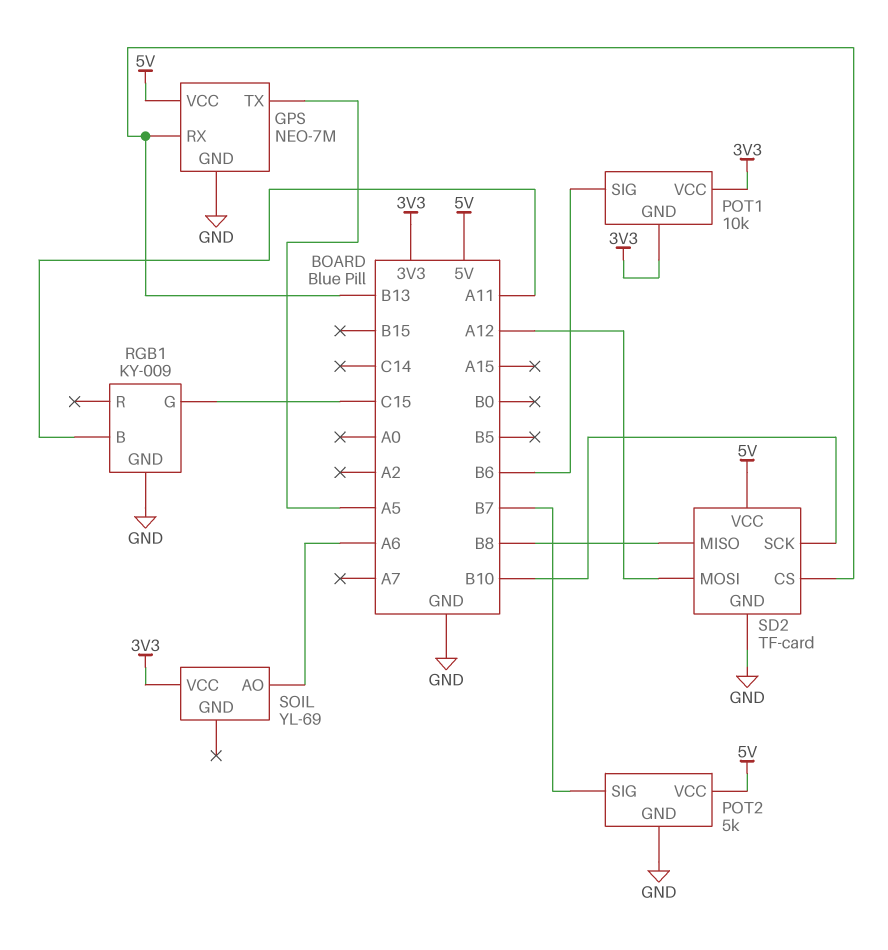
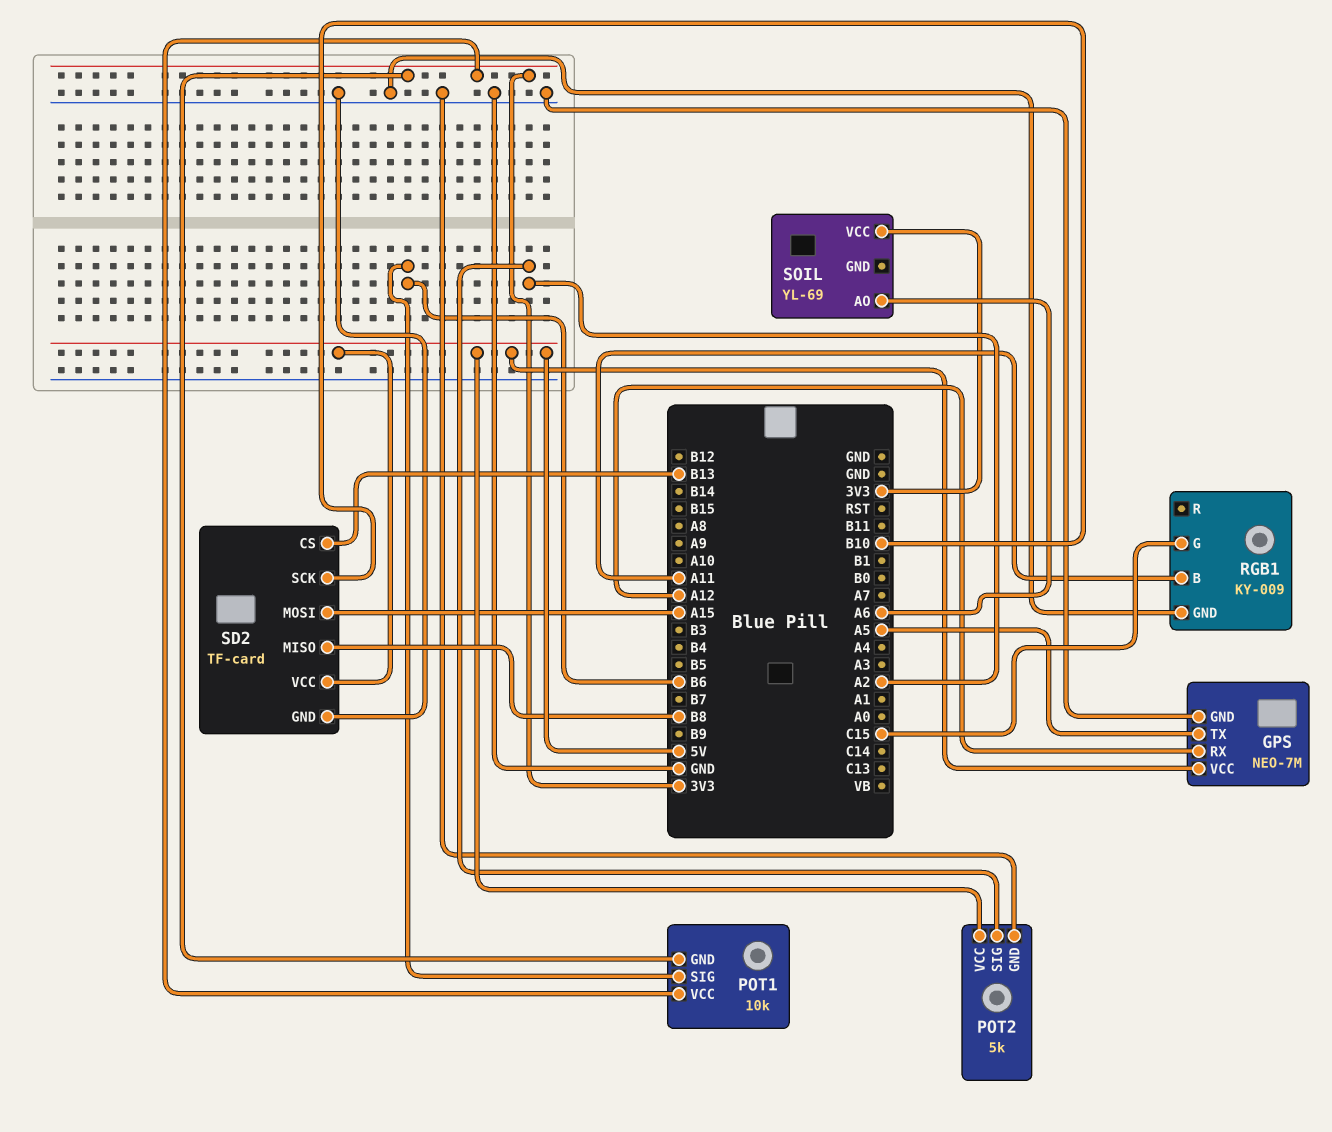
GPS pin RX: B13 -> A12
POT2 pin SIG: B7 -> A2
SD2 pin MOSI: A12 -> A15

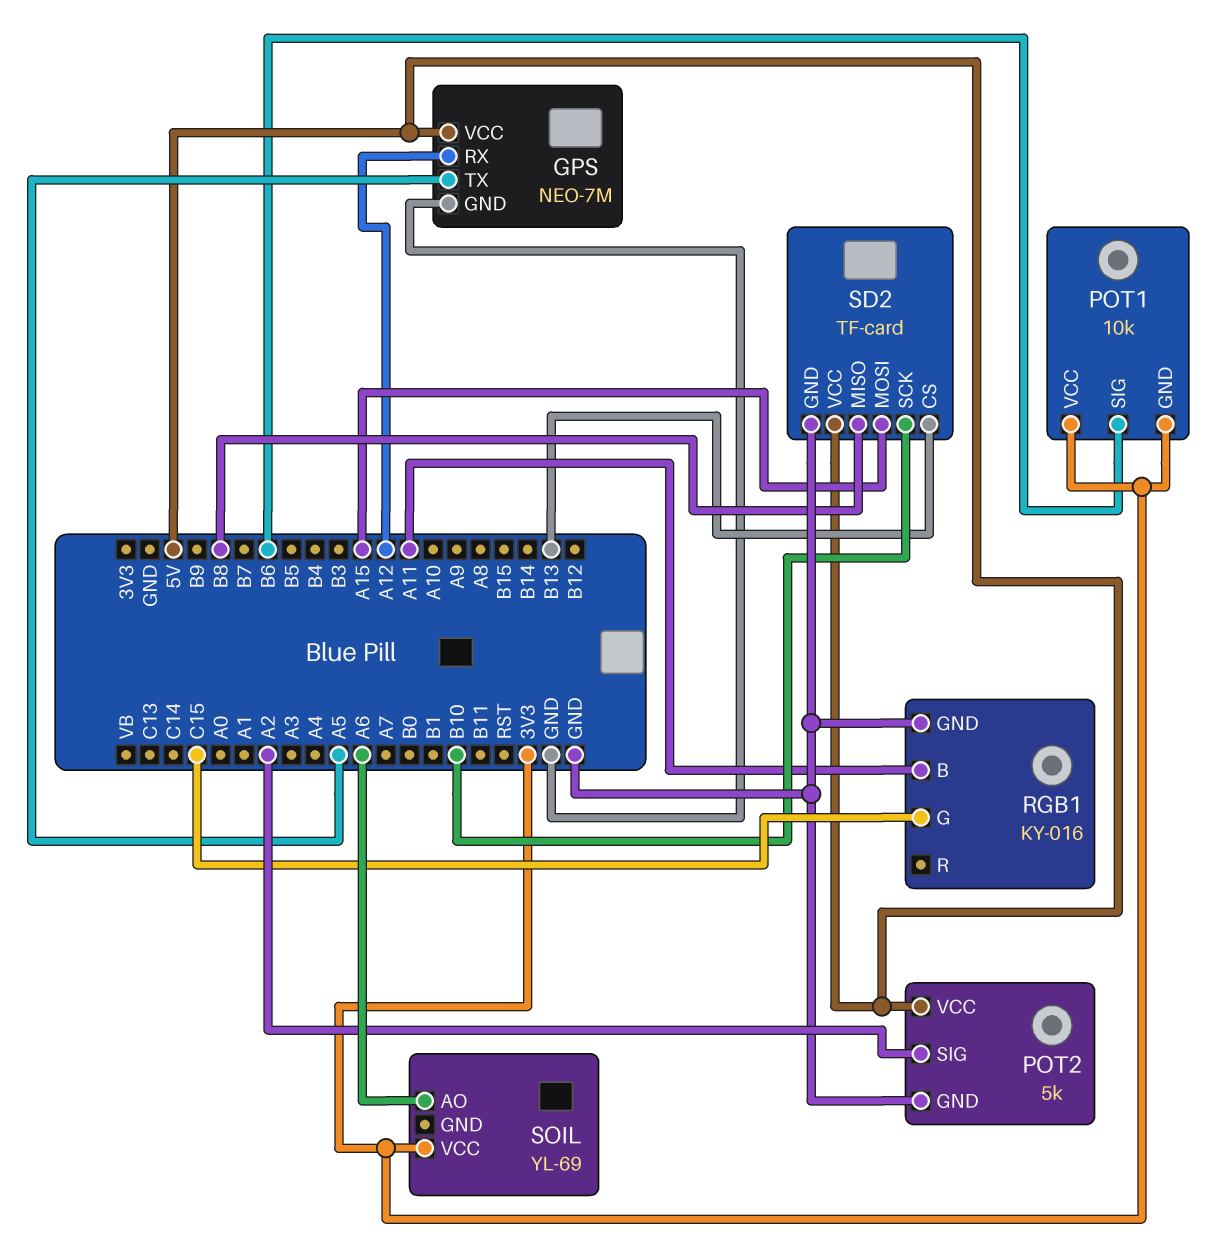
RGB1: KY-009 -> KY-016

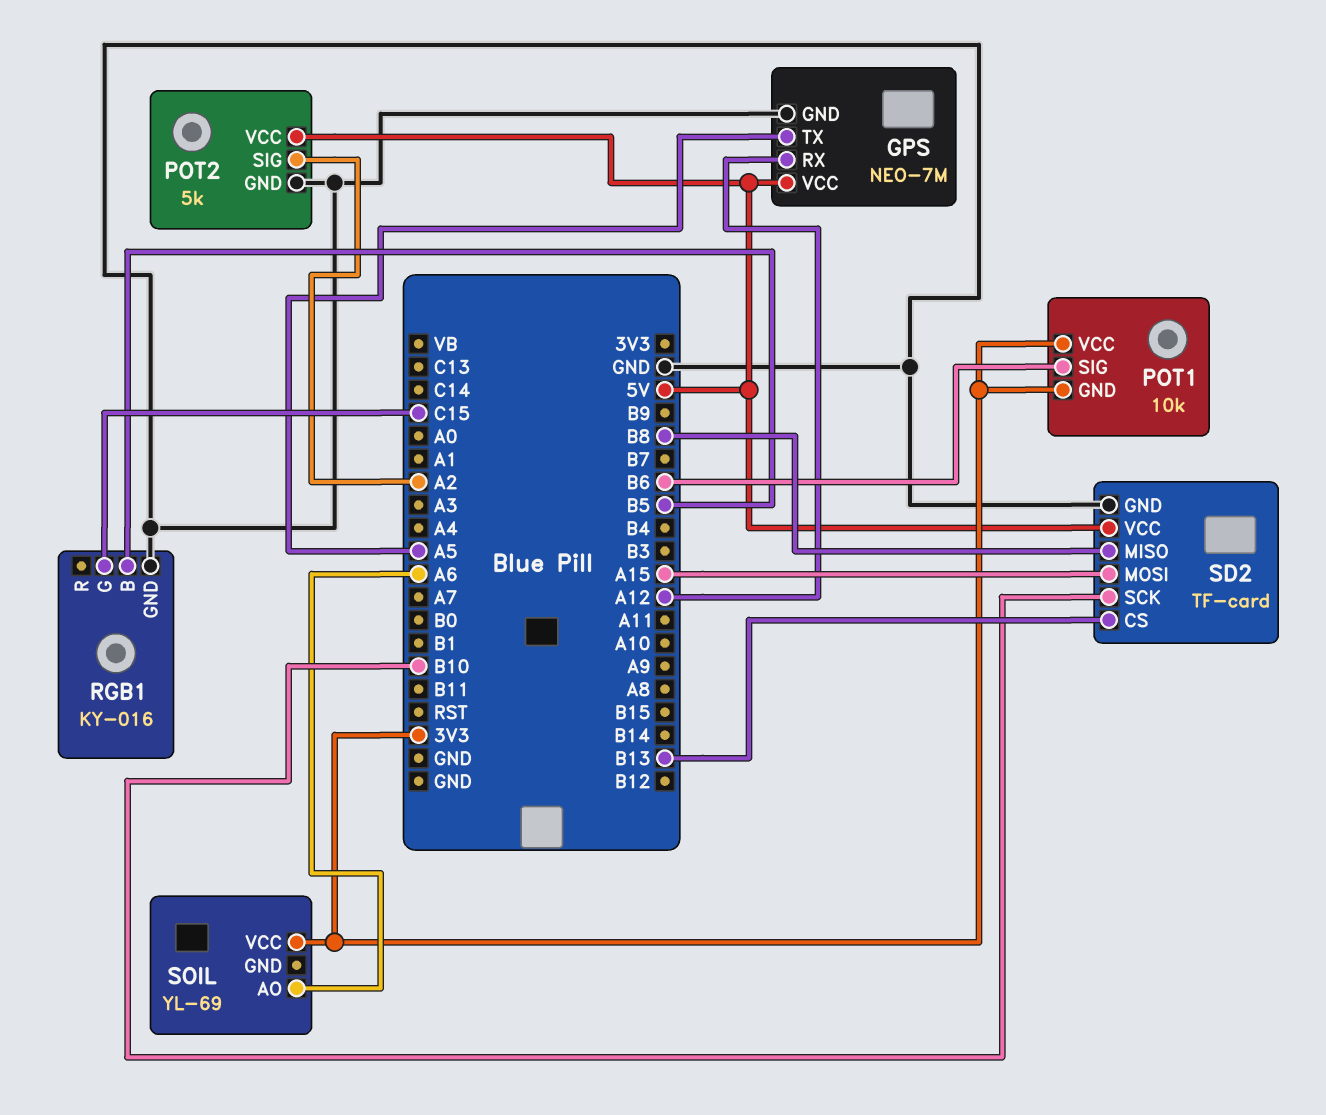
RGB1 pin B: A11 -> B5

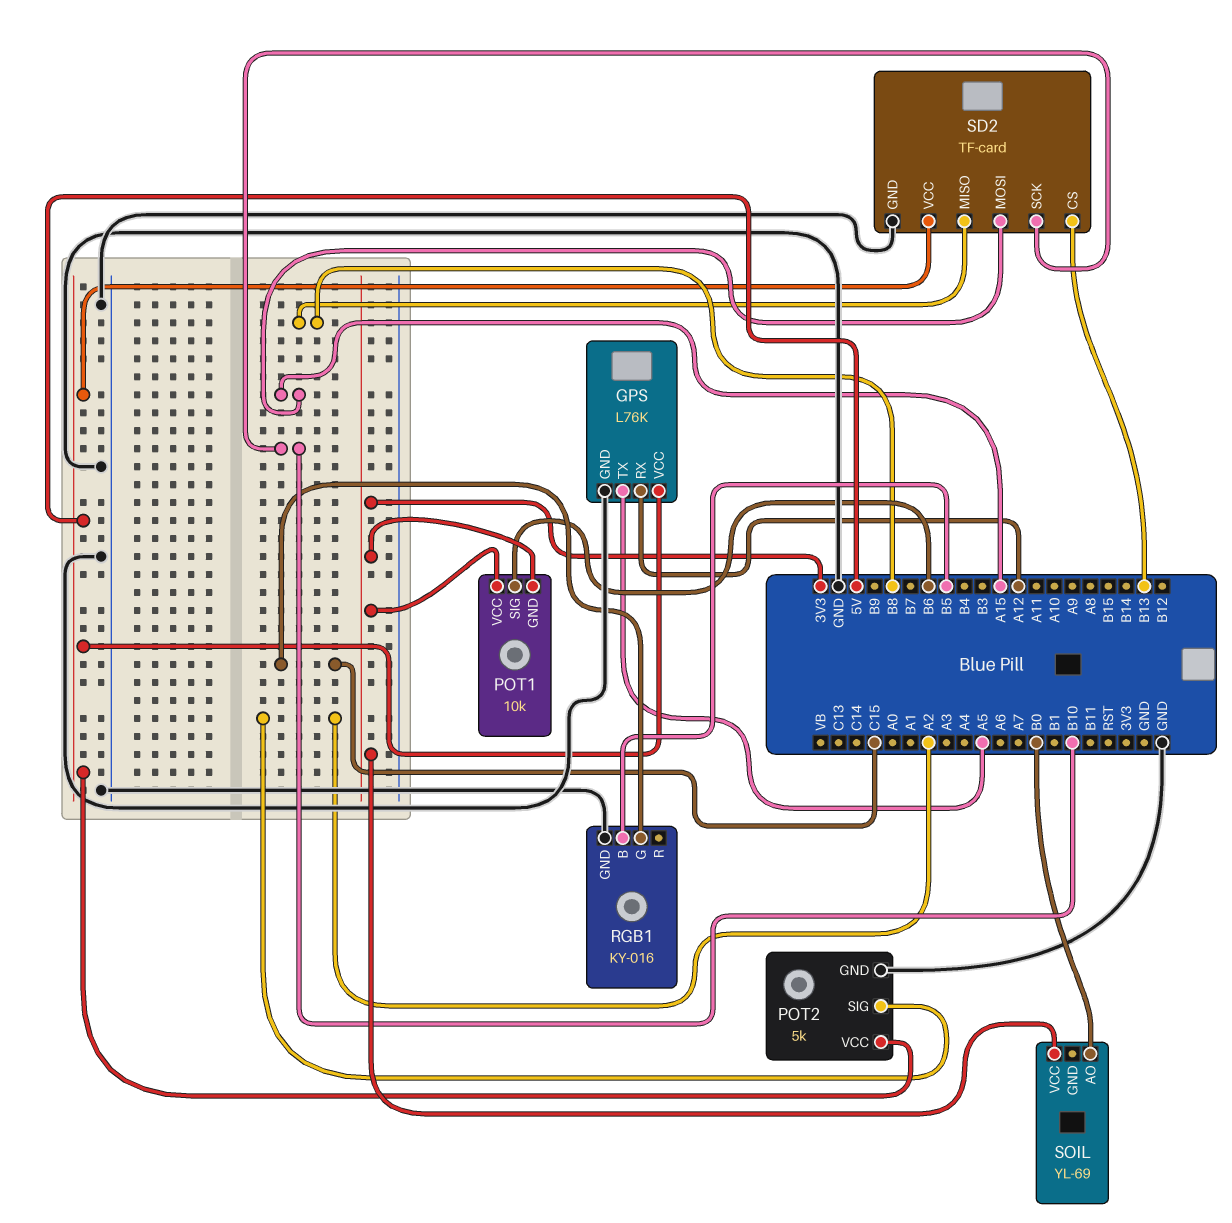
GPS: NEO-7M -> L76K
SOIL pin AO: A6 -> B0

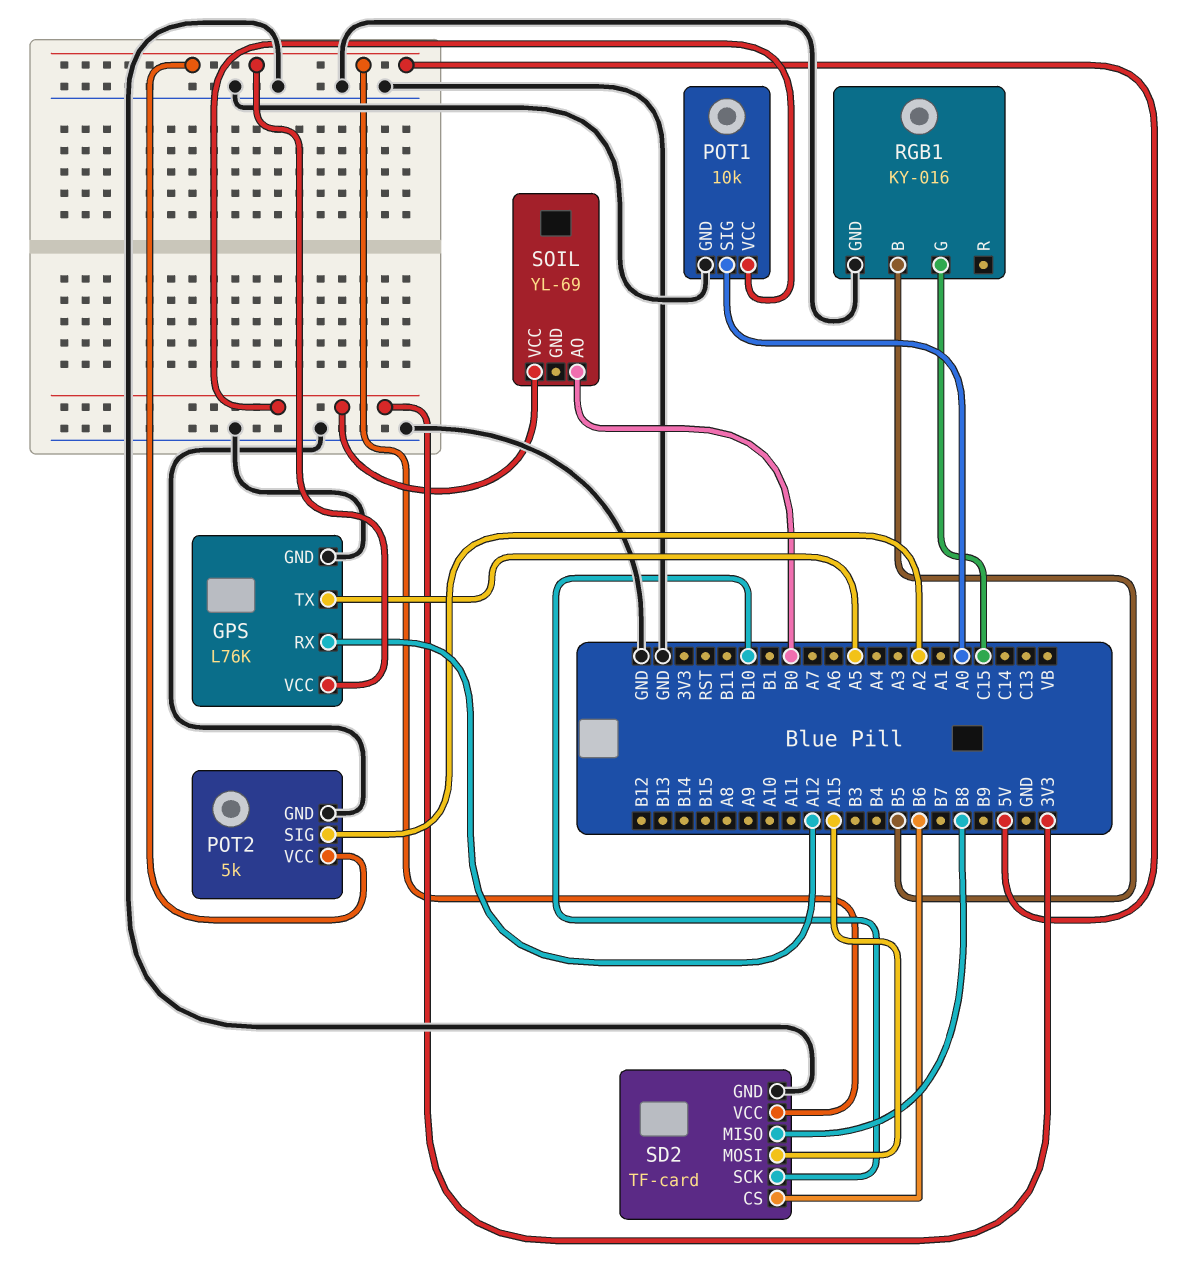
POT1 pin GND: 3V3 -> GND
POT1 pin SIG: B6 -> A0
SD2 pin CS: B13 -> B6

